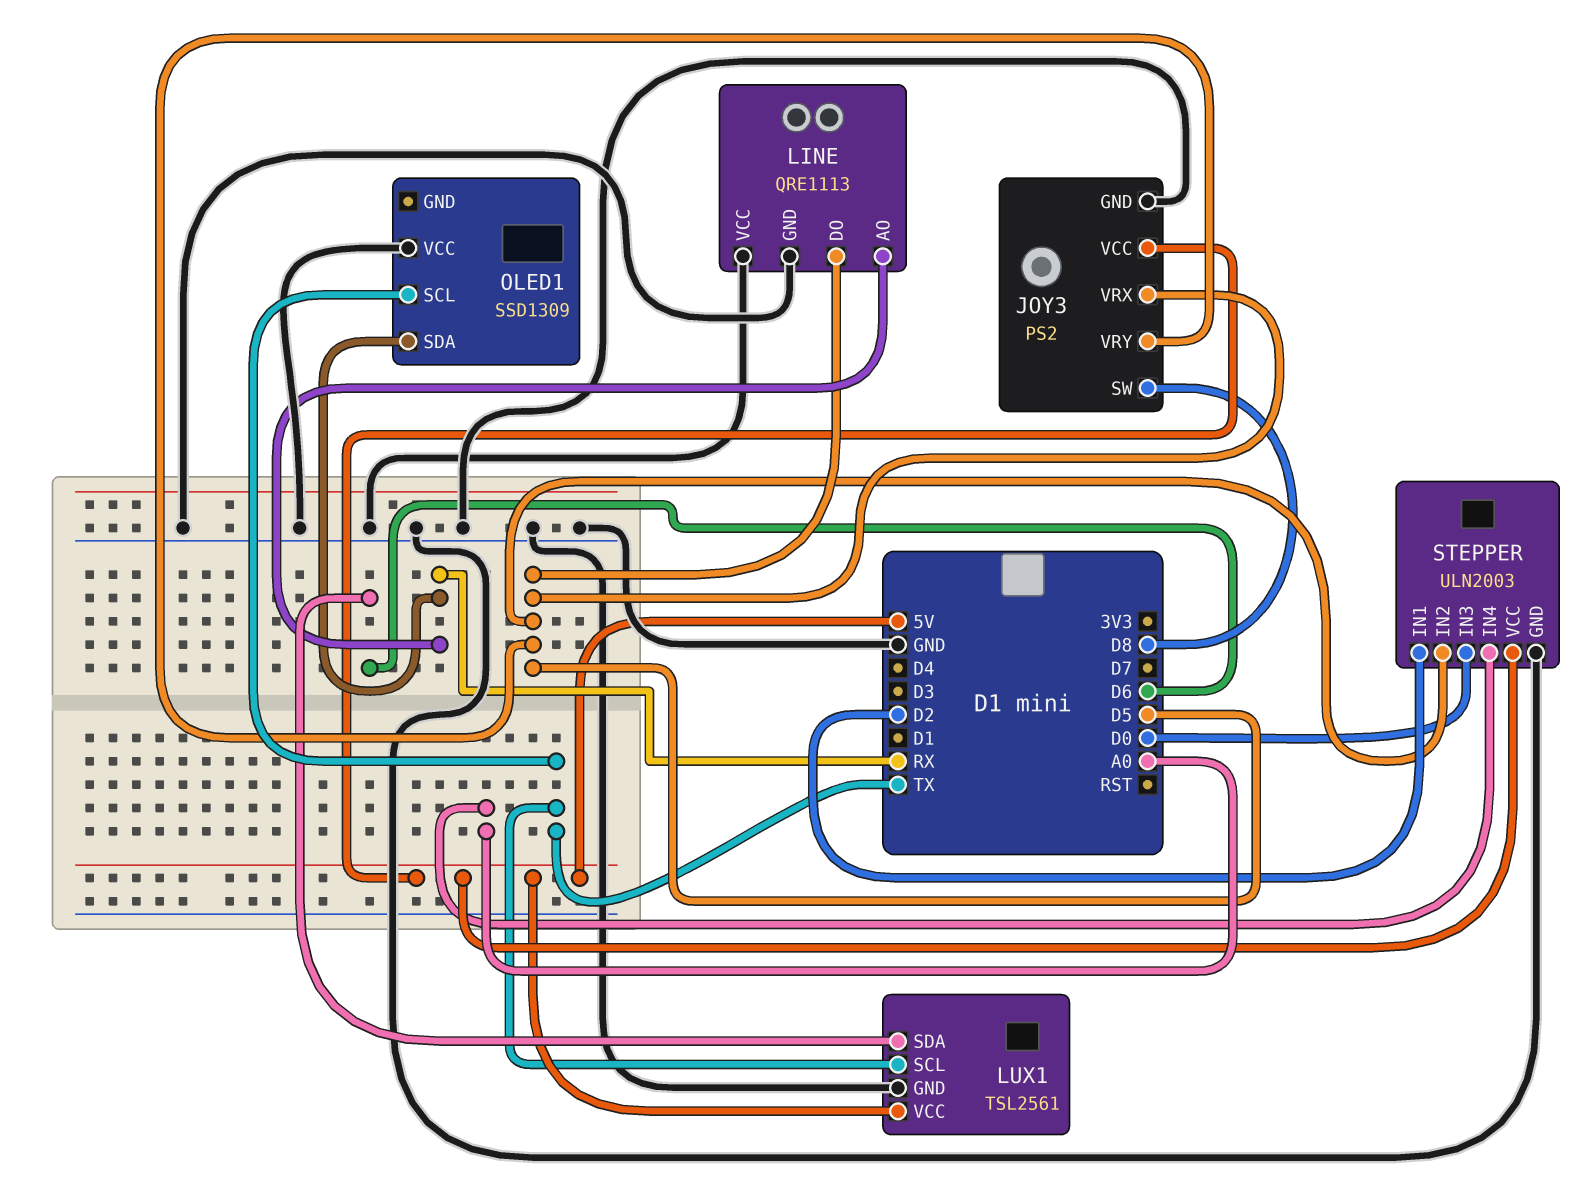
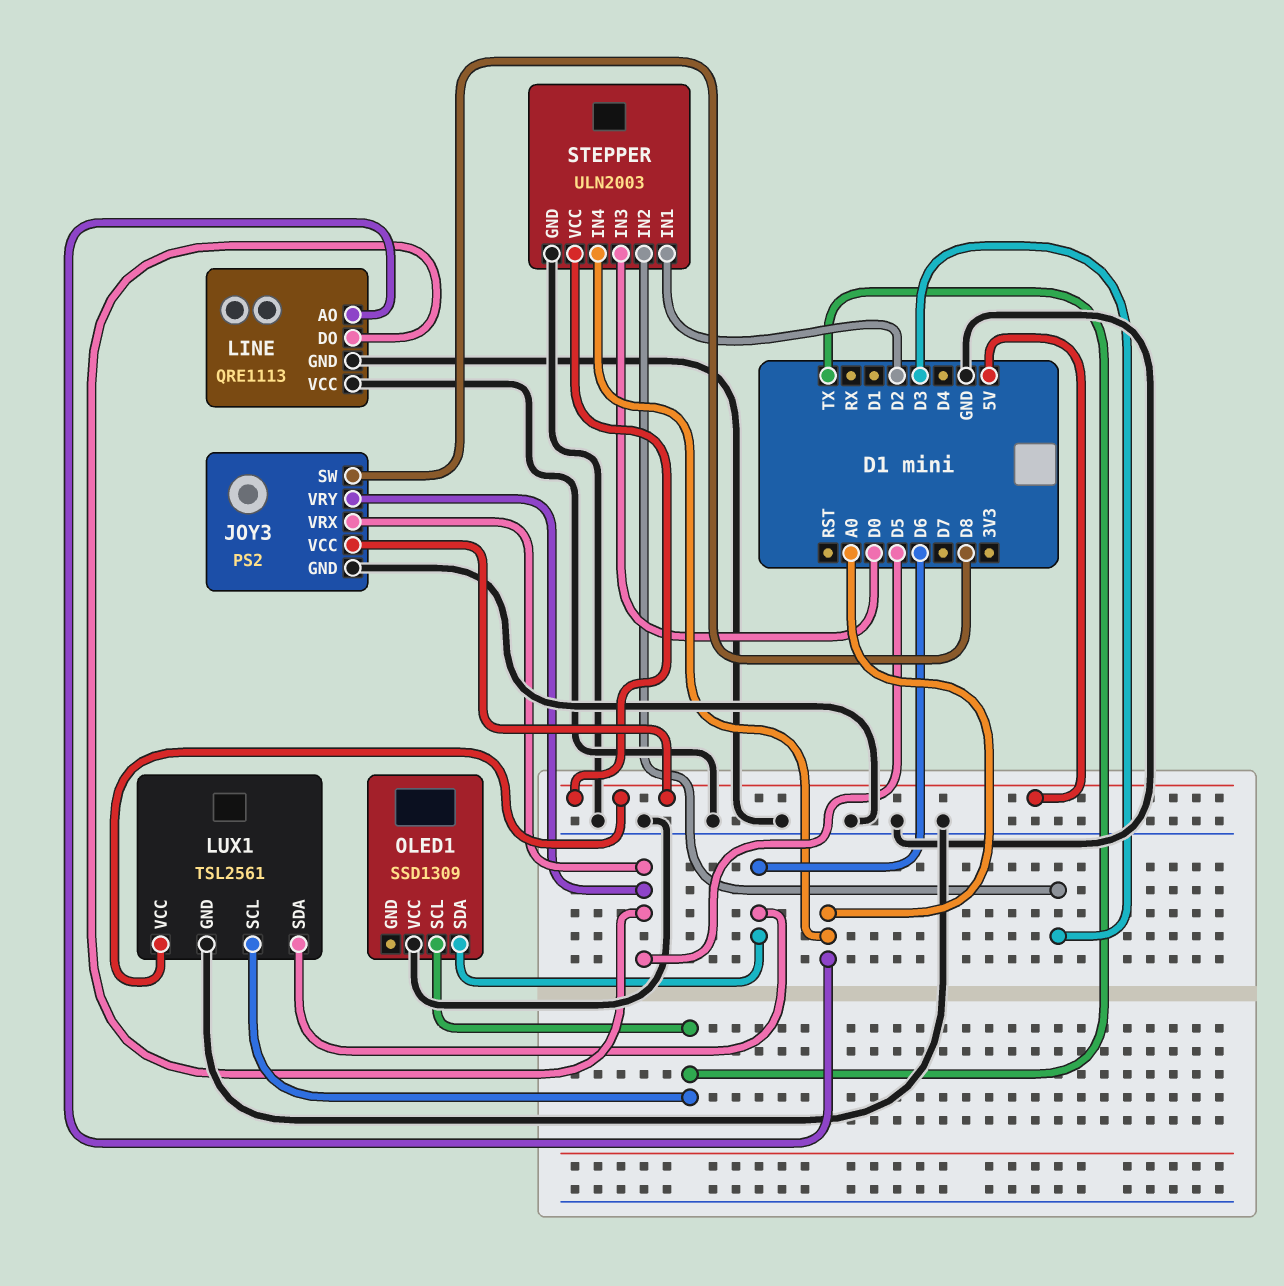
LINE pin AO: RX -> A0
OLED1 pin SDA: RX -> D6
STEPPER pin IN2: D5 -> D3

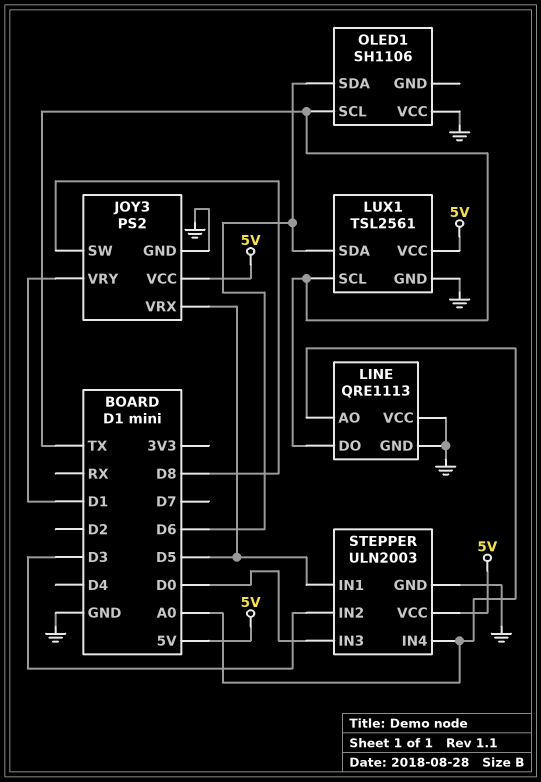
JOY3 pin VRY: D5 -> D1
LINE pin DO: D5 -> TX
OLED1: SSD1309 -> SH1106
STEPPER pin IN1: D2 -> D5

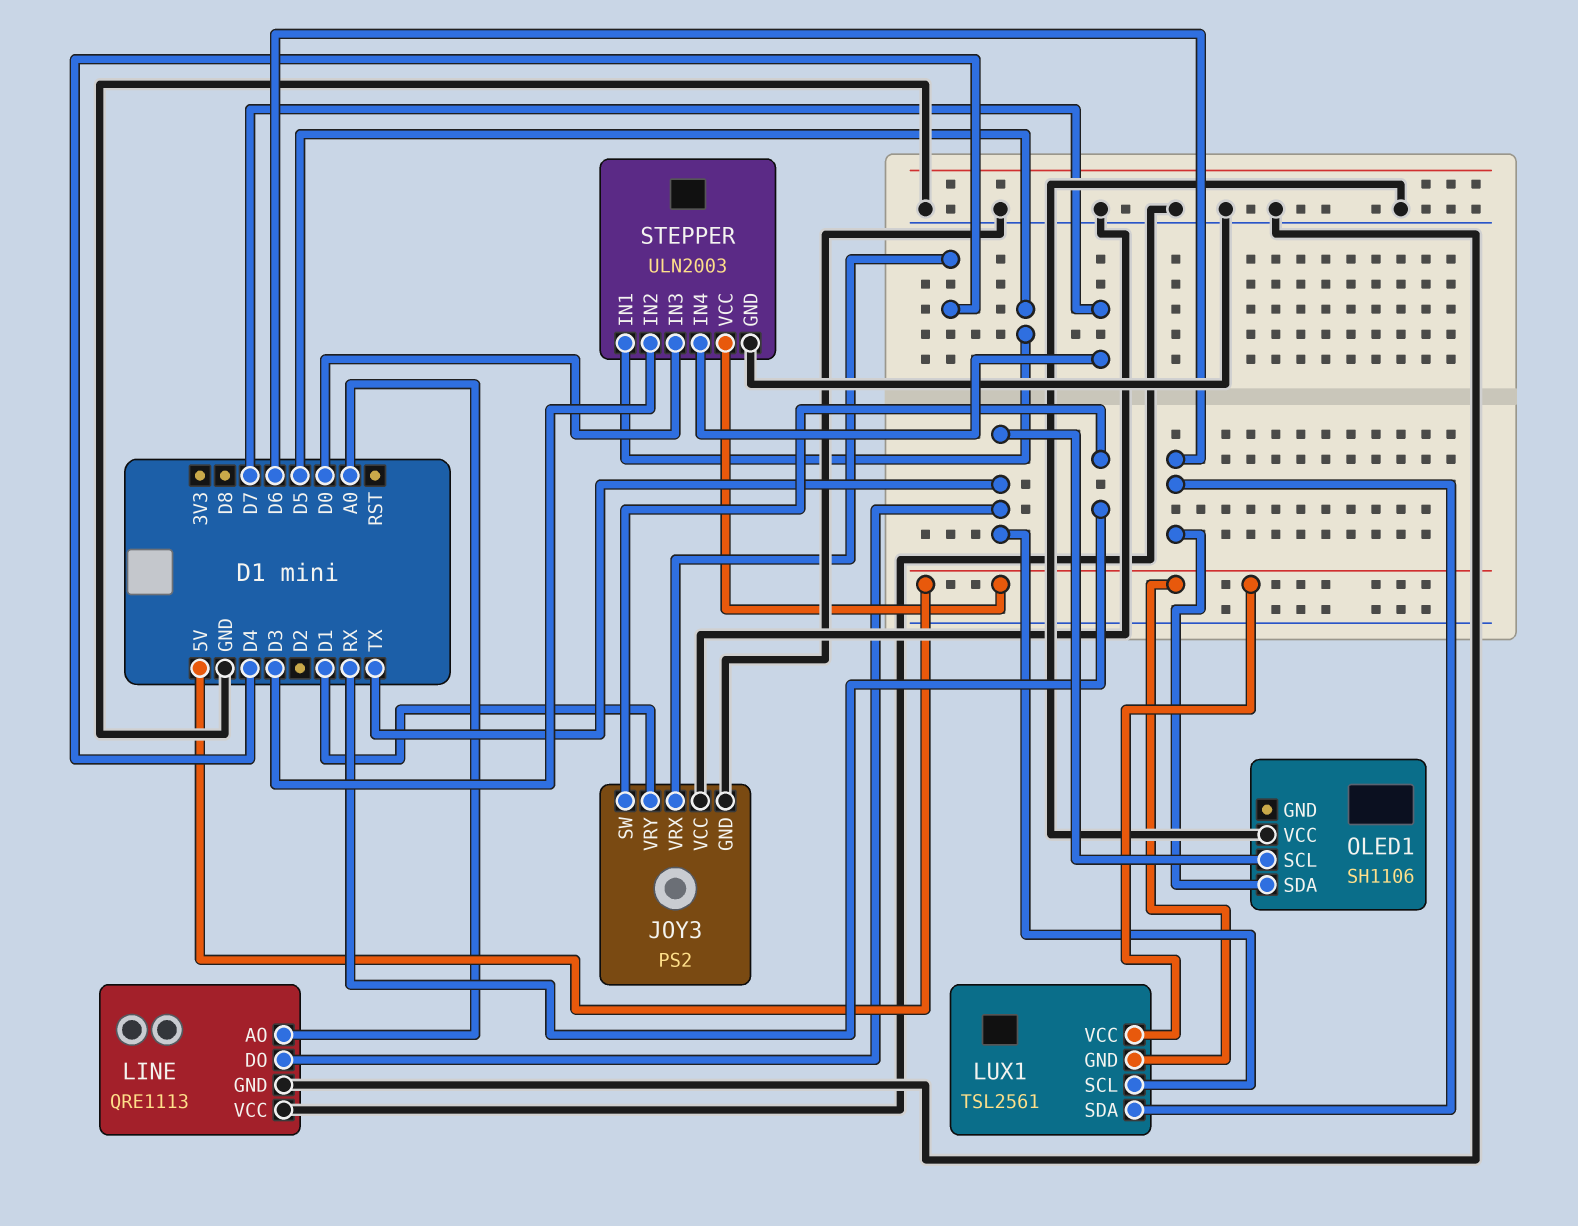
JOY3 pin SW: D8 -> RX
JOY3 pin VCC: 5V -> GND
JOY3 pin VRX: D5 -> D4
LUX1 pin GND: GND -> 5V
STEPPER pin IN4: A0 -> D7

